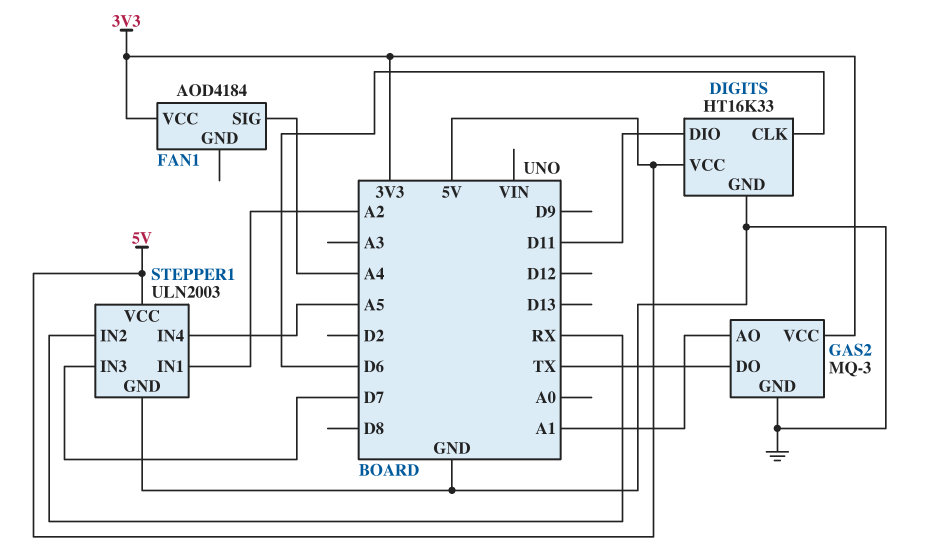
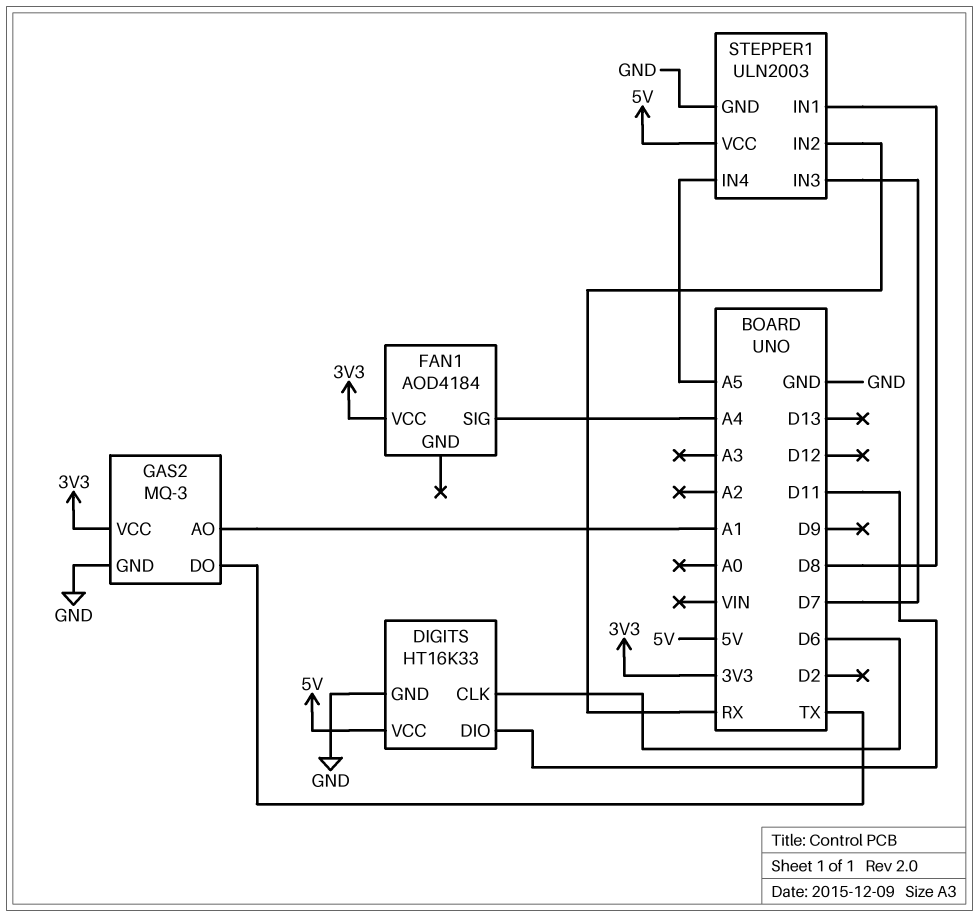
STEPPER1 pin IN1: A2 -> D8

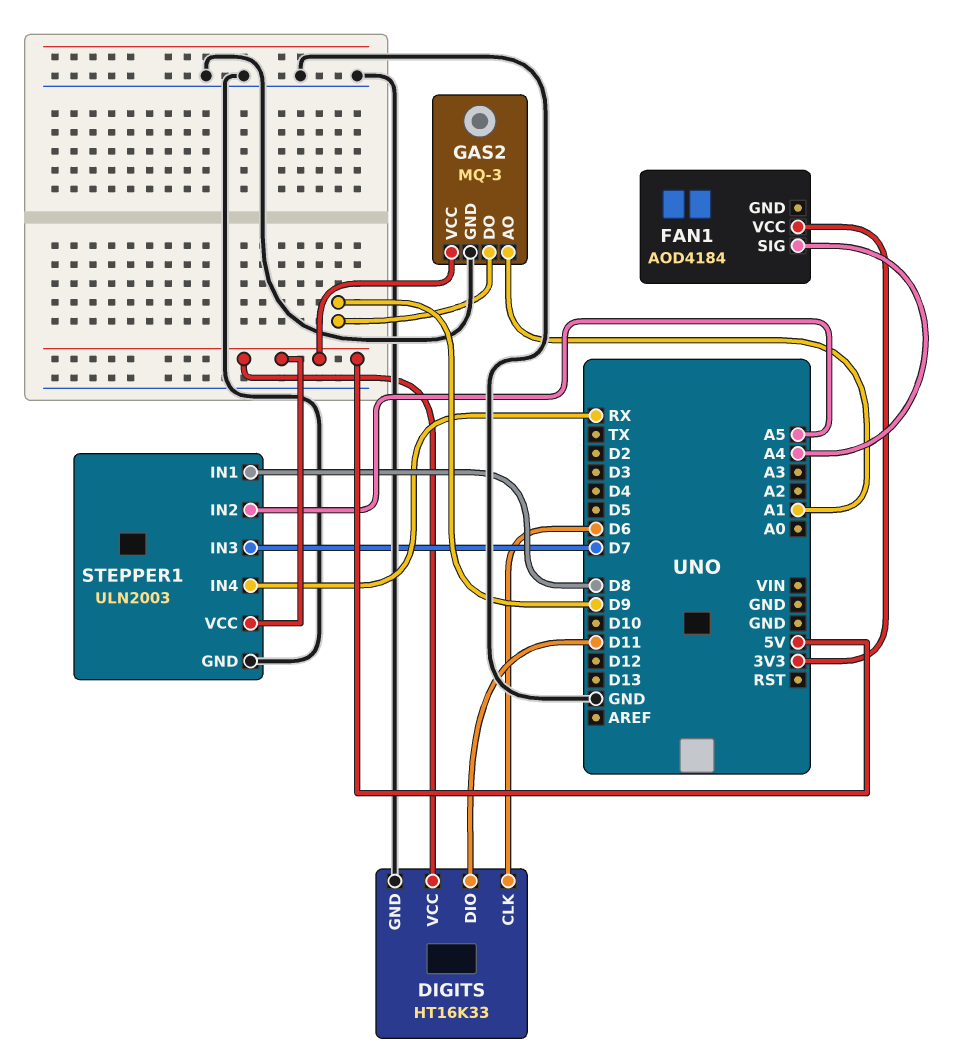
GAS2 pin DO: TX -> D9
GAS2 pin VCC: 3V3 -> 5V
STEPPER1 pin IN2: RX -> A5
STEPPER1 pin IN4: A5 -> RX

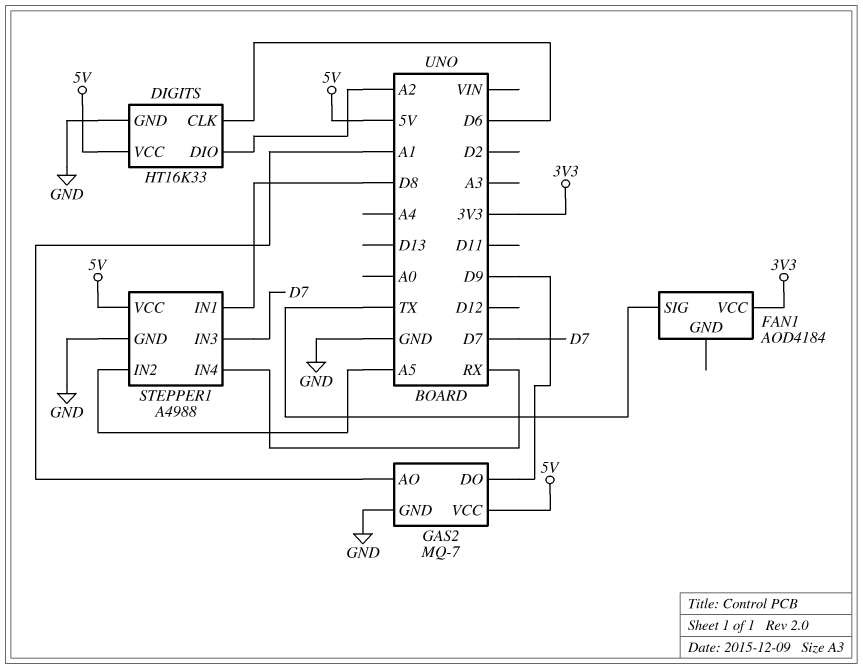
DIGITS pin DIO: D11 -> A2
FAN1 pin SIG: A4 -> TX
GAS2: MQ-3 -> MQ-7
STEPPER1: ULN2003 -> A4988

